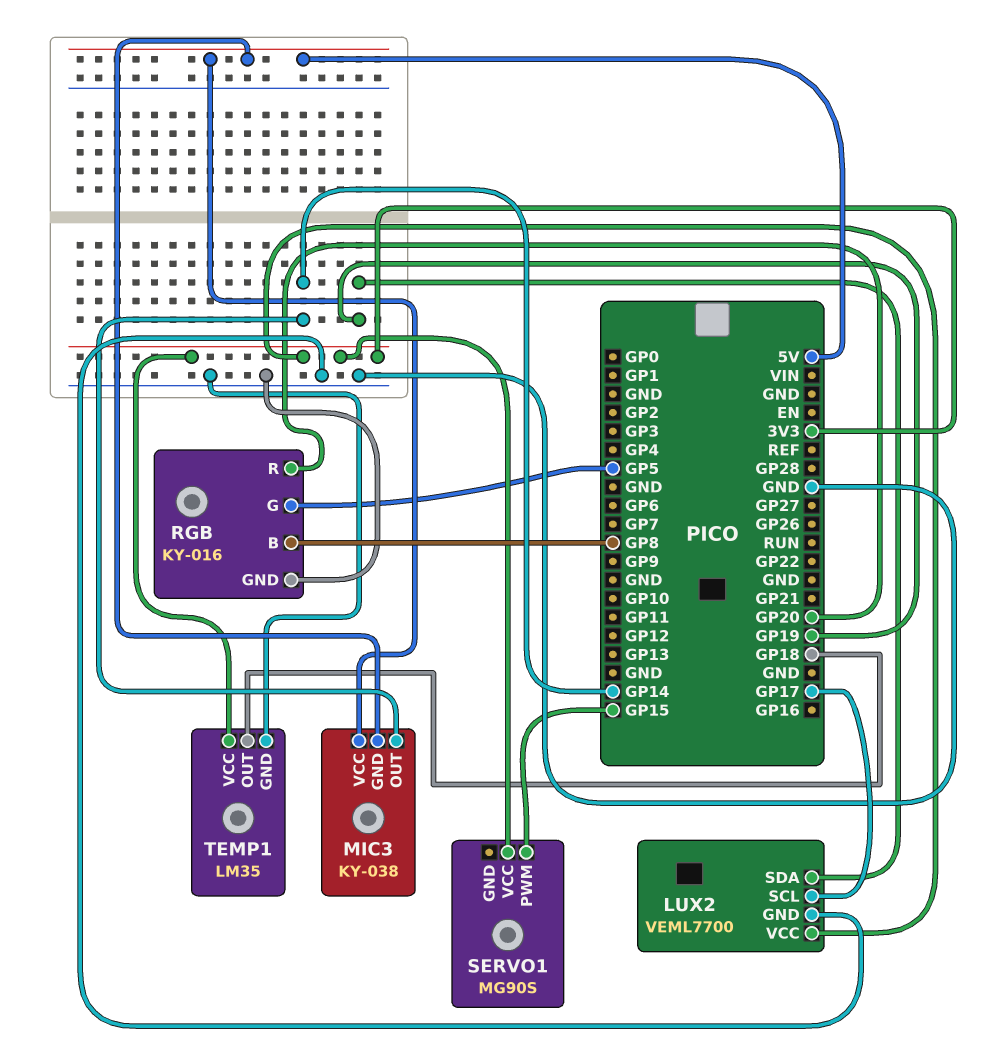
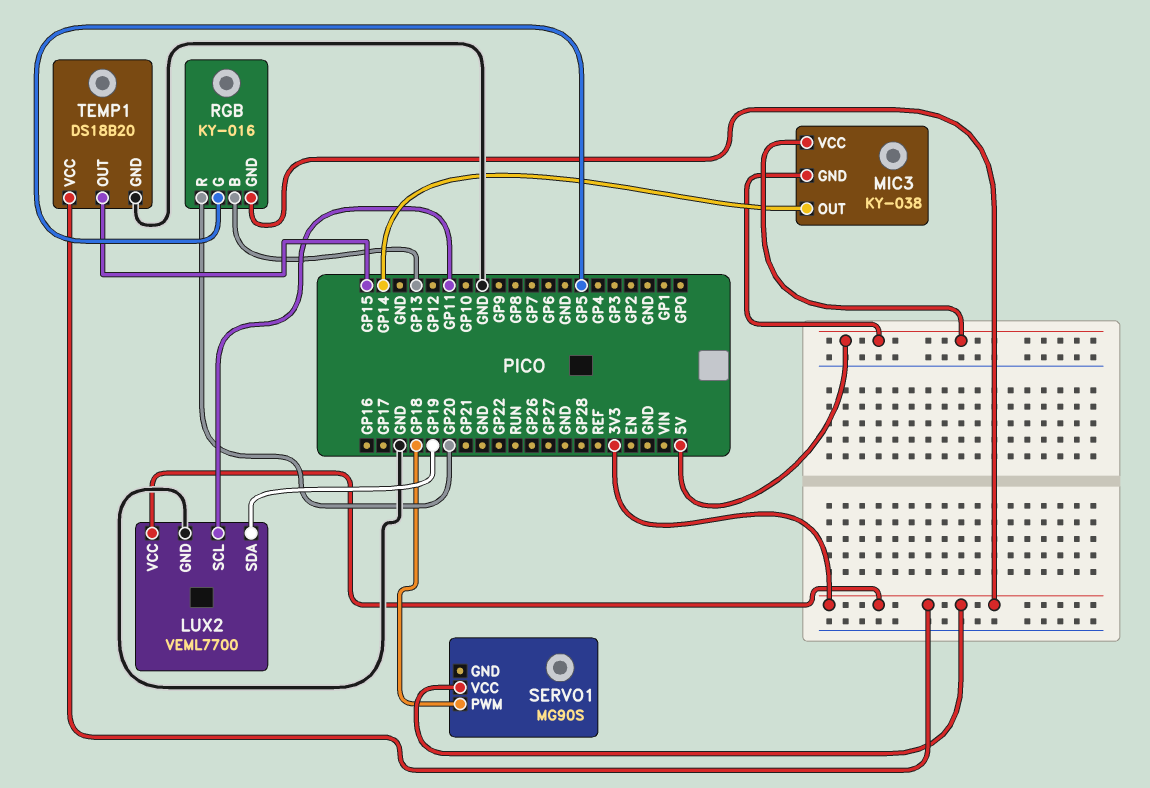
LUX2 pin SCL: GP17 -> GP11
RGB pin B: GP8 -> GP13
RGB pin GND: GND -> 3V3
SERVO1 pin PWM: GP15 -> GP18
TEMP1: LM35 -> DS18B20
TEMP1 pin OUT: GP18 -> GP15

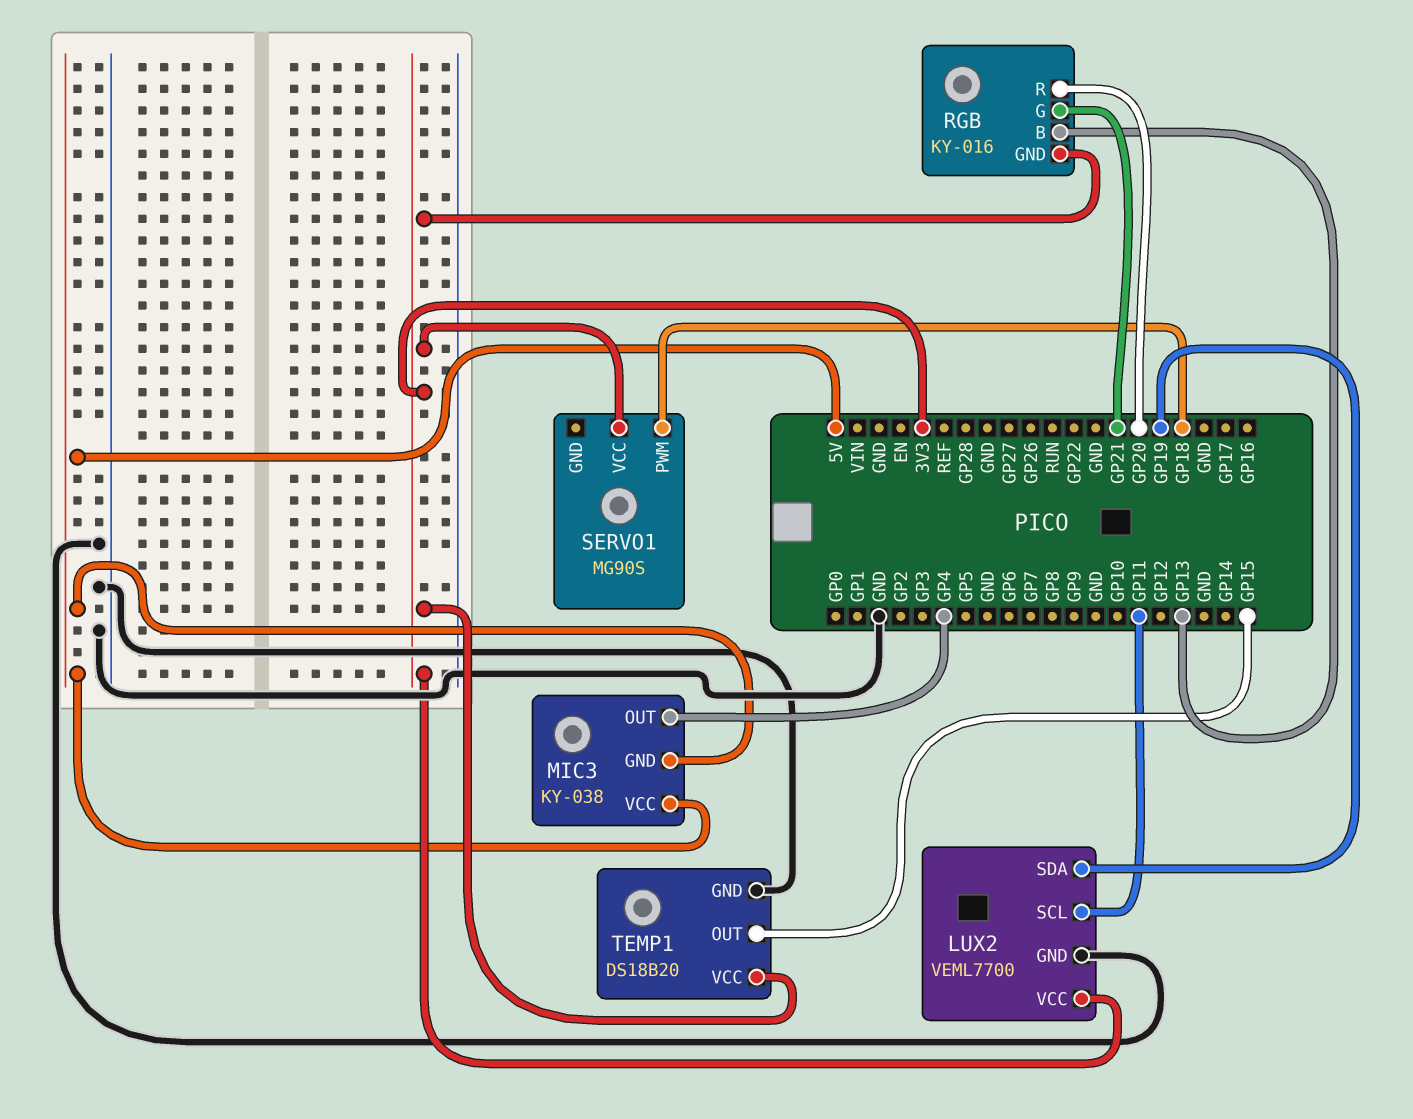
MIC3 pin OUT: GP14 -> GP4
RGB pin G: GP5 -> GP21

